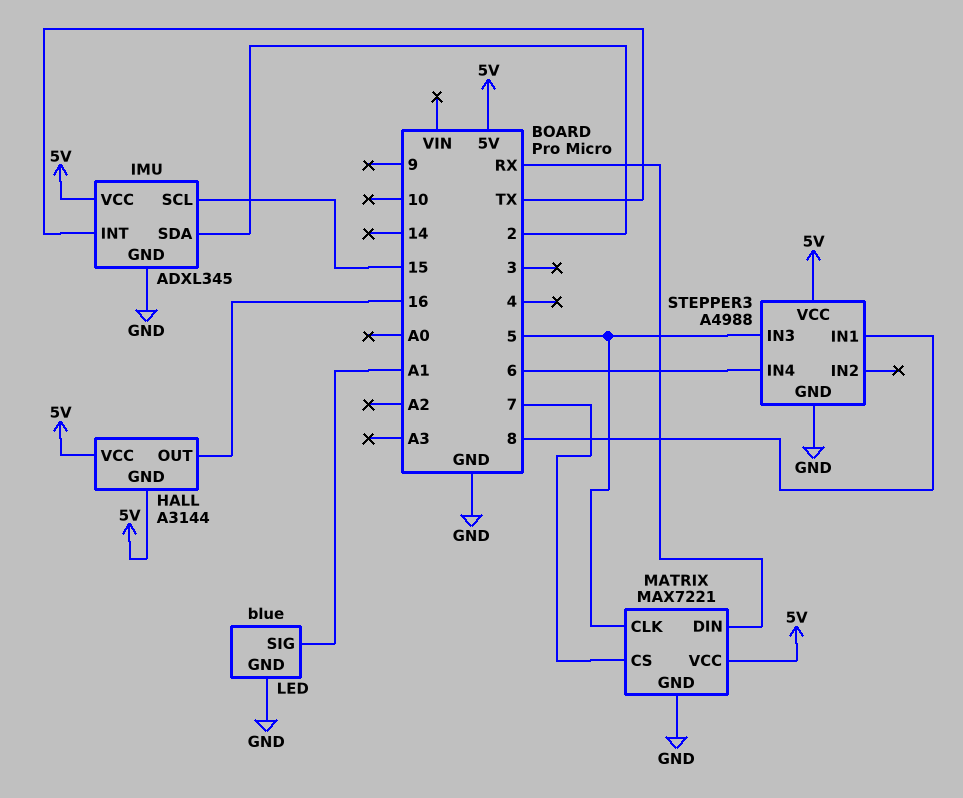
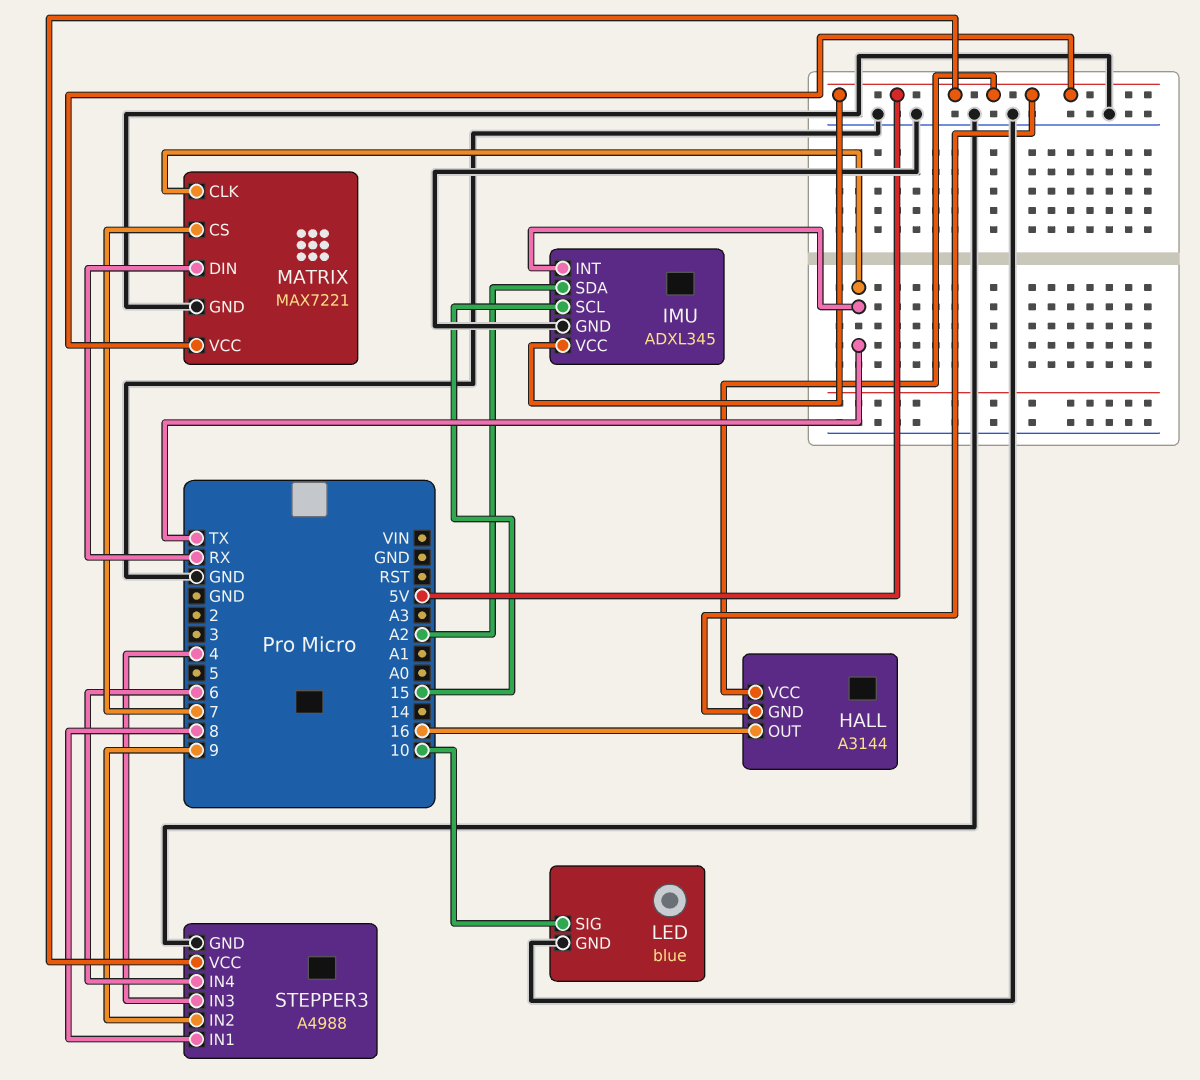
IMU pin SDA: 2 -> A2
LED pin SIG: A1 -> 10
MATRIX pin CLK: 5 -> TX
STEPPER3 pin IN2: none -> 9
STEPPER3 pin IN3: 5 -> 4

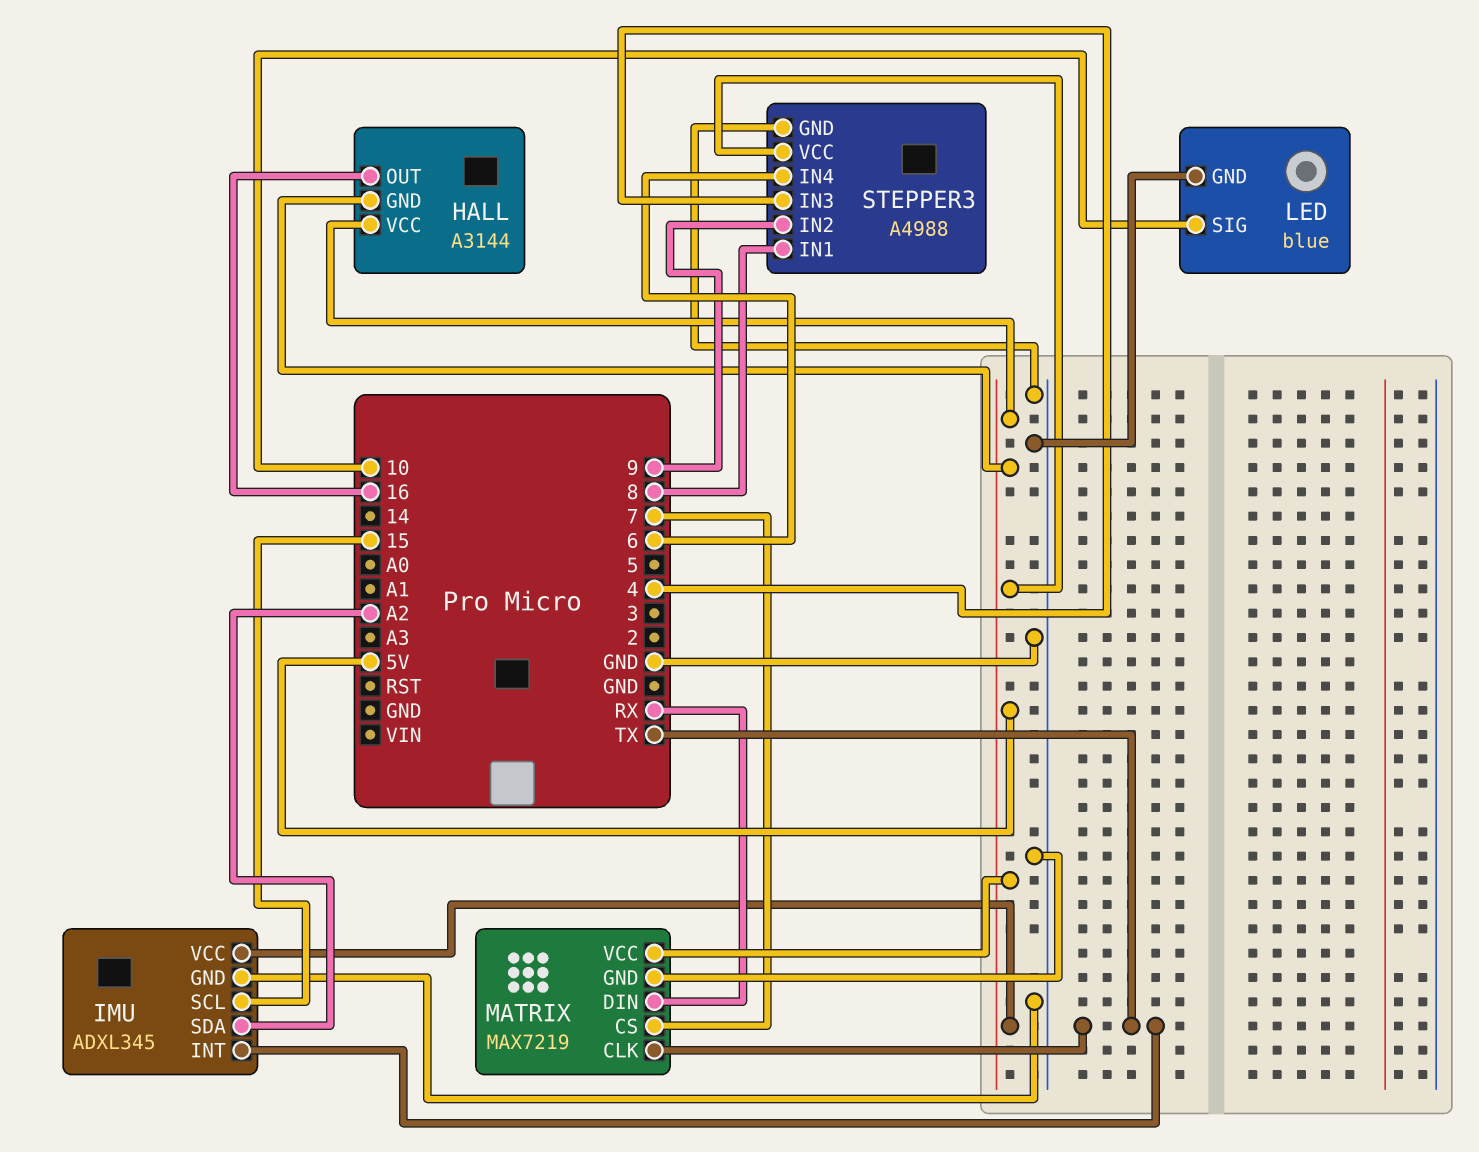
MATRIX: MAX7221 -> MAX7219

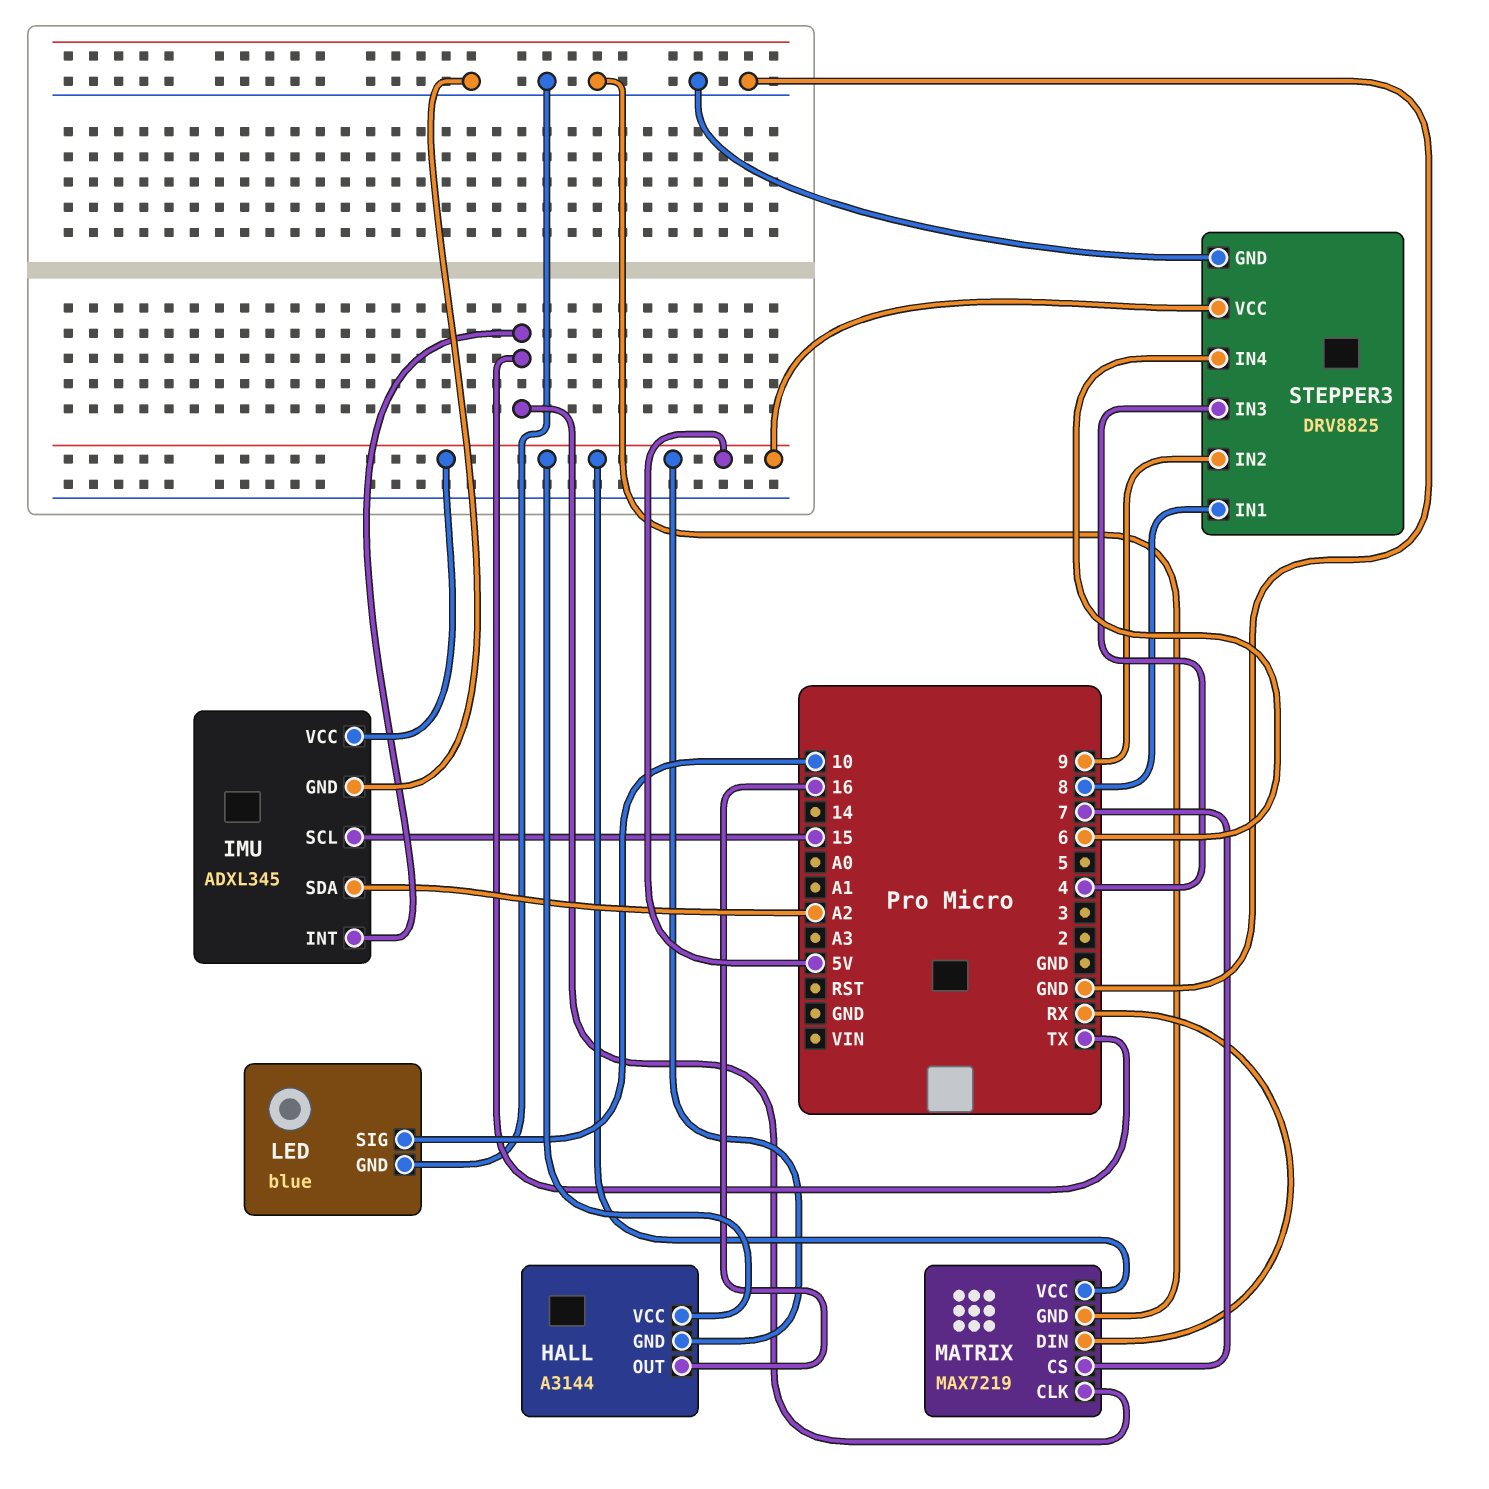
STEPPER3: A4988 -> DRV8825

